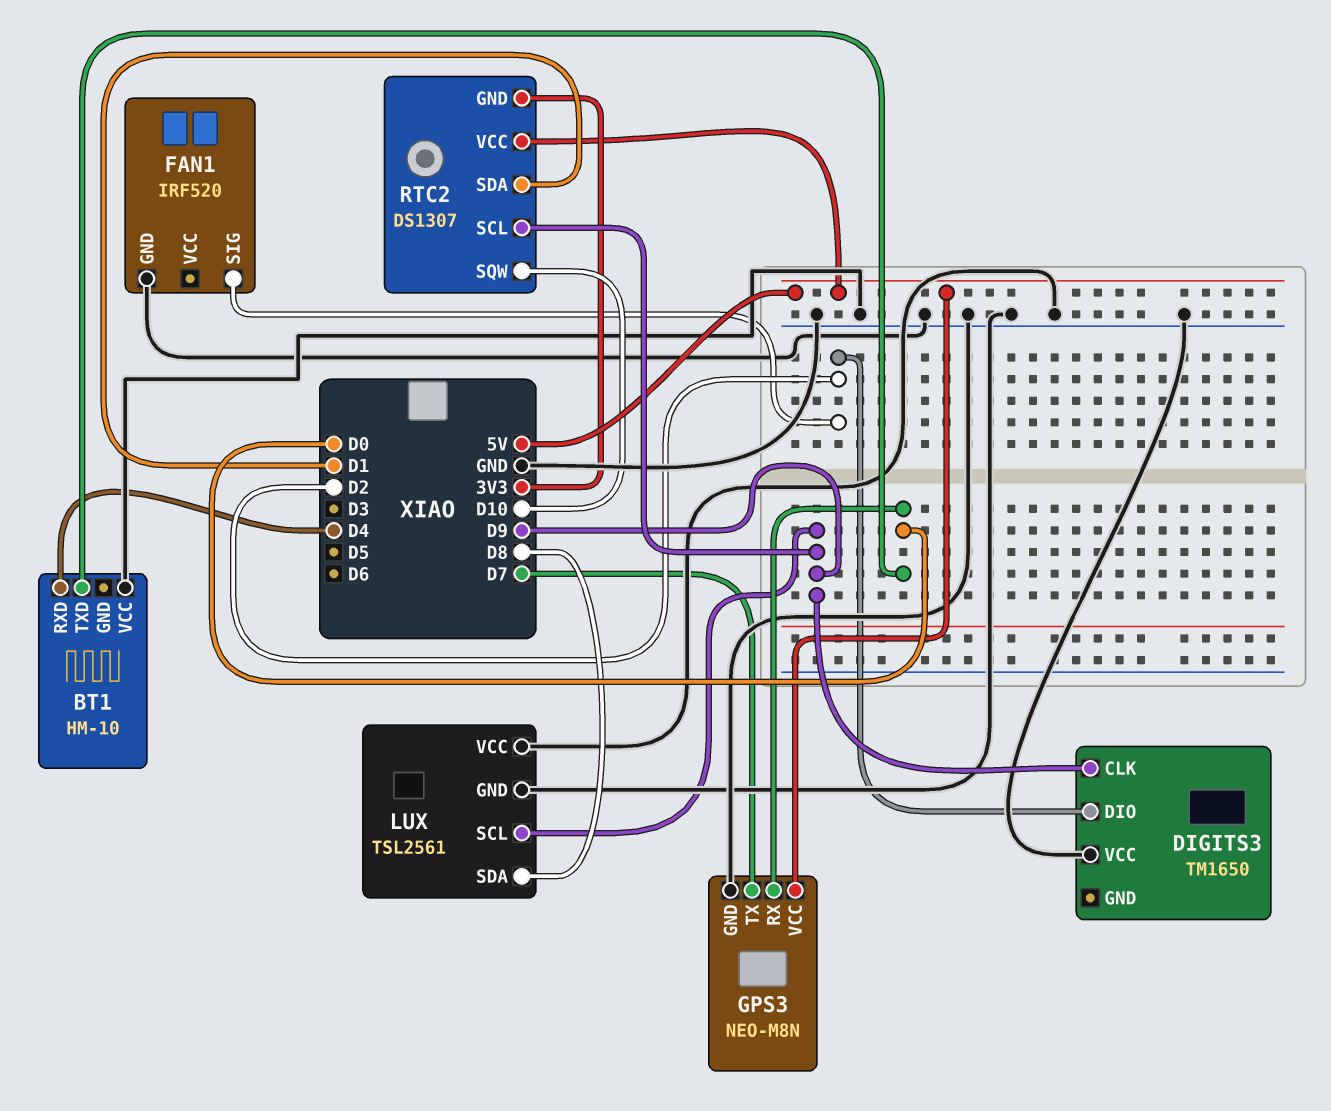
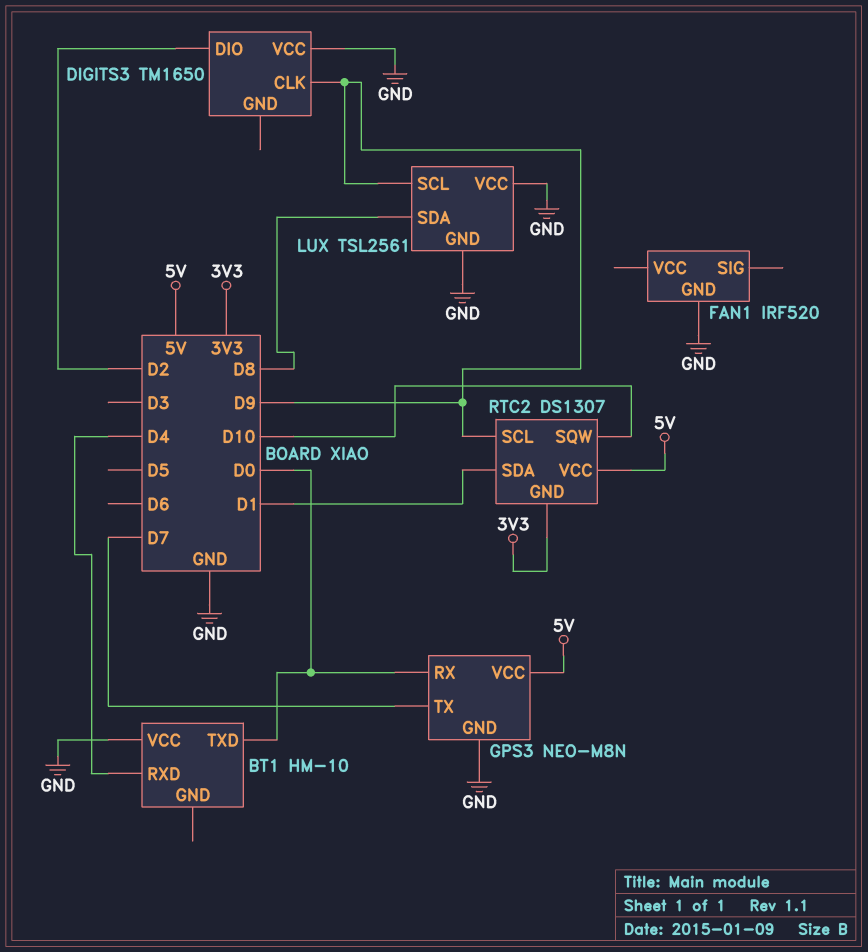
FAN1 pin SIG: D2 -> none

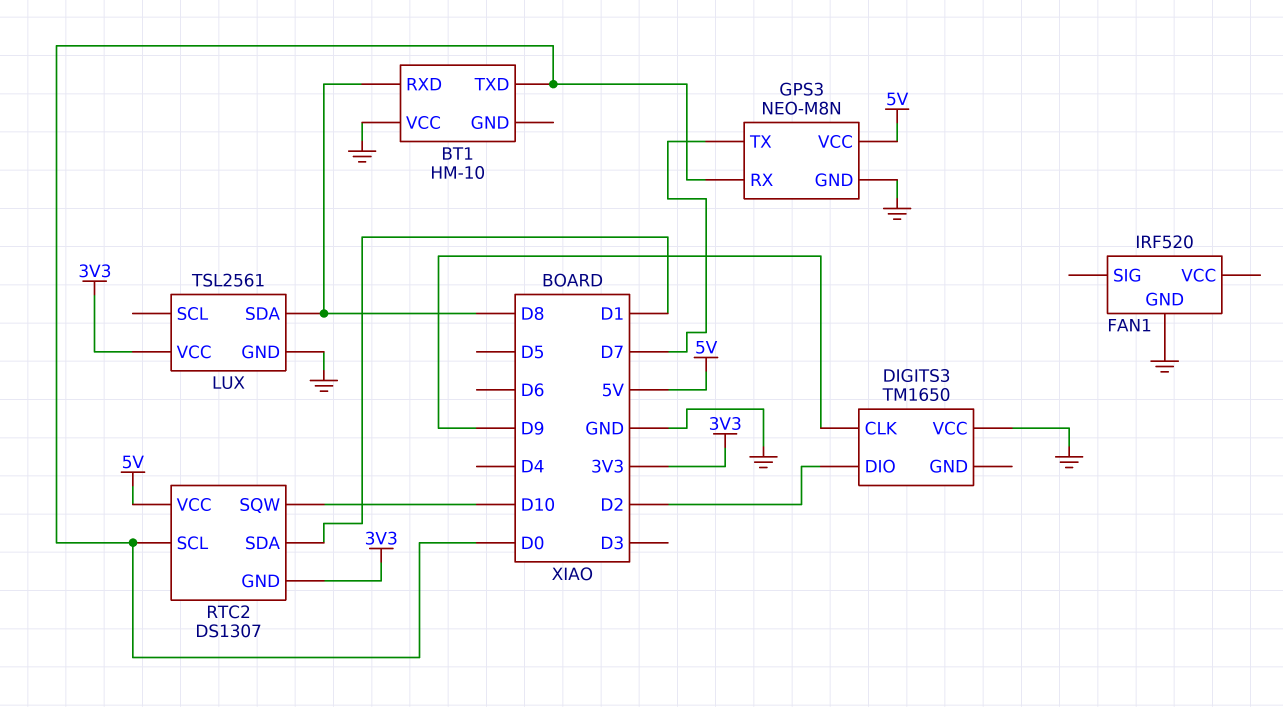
BT1 pin RXD: D4 -> D8
LUX pin SCL: D9 -> none
LUX pin VCC: GND -> 3V3
RTC2 pin SCL: D9 -> D0

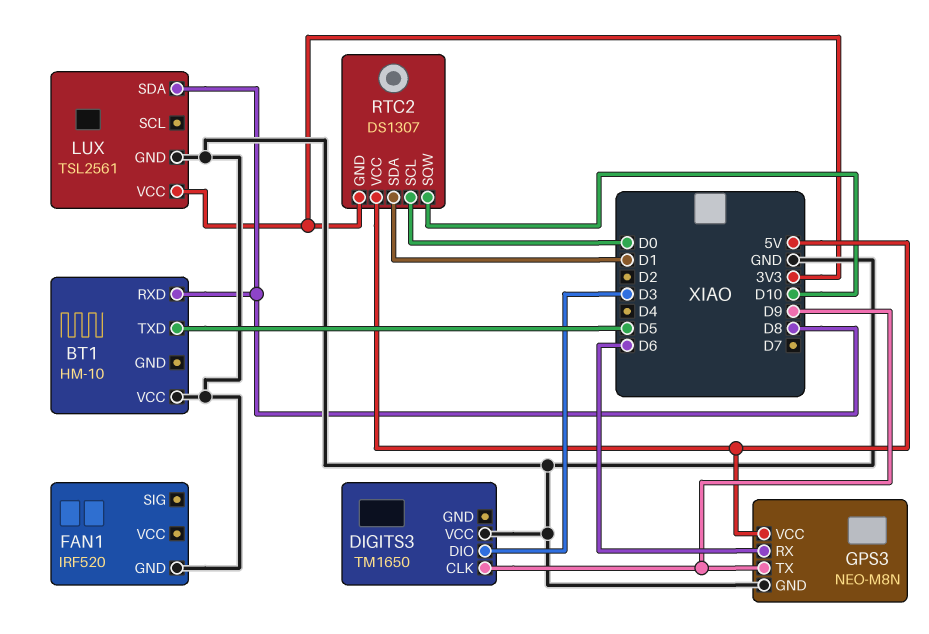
BT1 pin TXD: D0 -> D5
DIGITS3 pin DIO: D2 -> D3
GPS3 pin RX: D0 -> D6
GPS3 pin TX: D7 -> D9

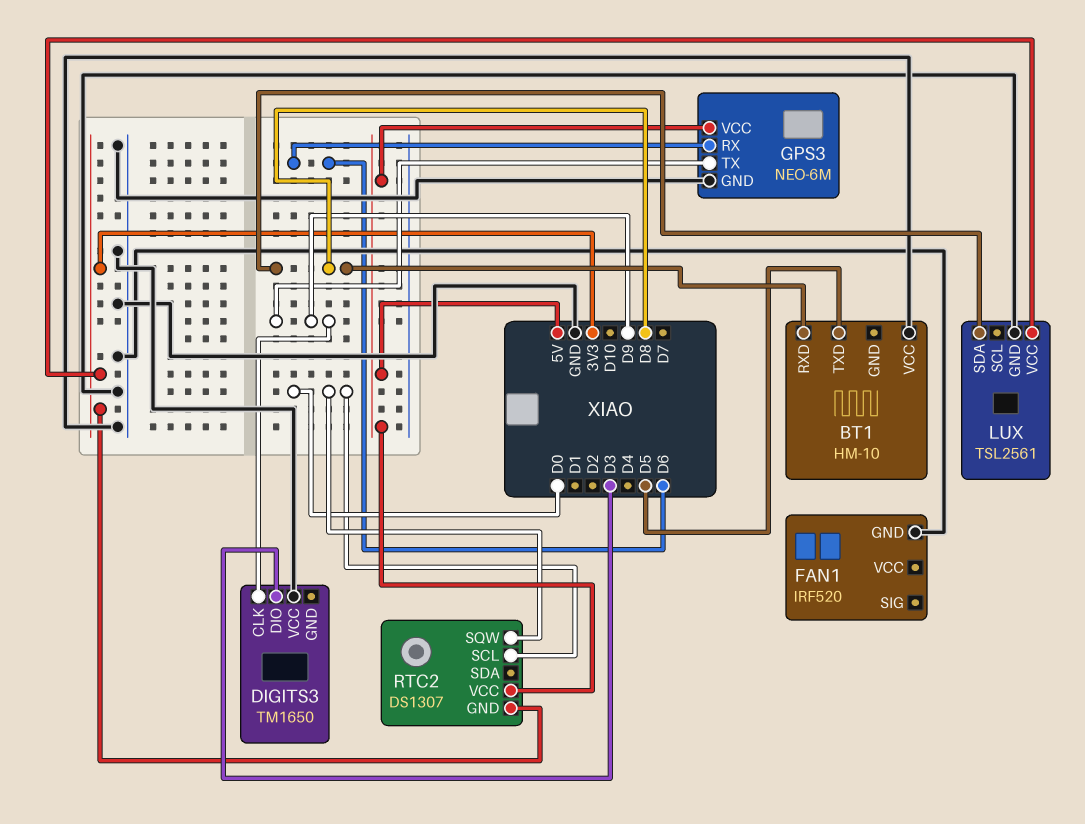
GPS3: NEO-M8N -> NEO-6M
RTC2 pin SDA: D1 -> none
RTC2 pin SQW: D10 -> D0

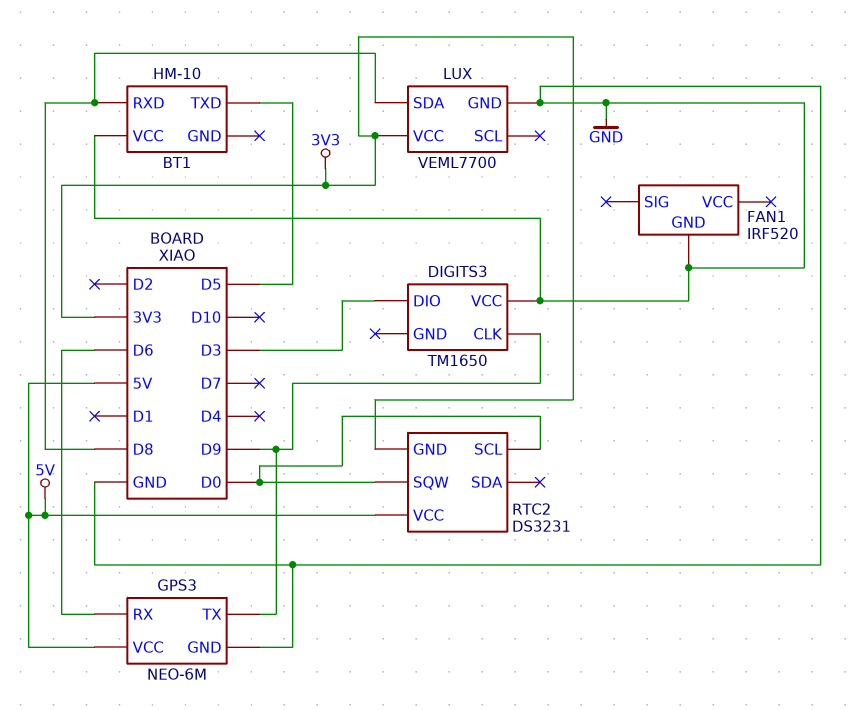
LUX: TSL2561 -> VEML7700
RTC2: DS1307 -> DS3231

